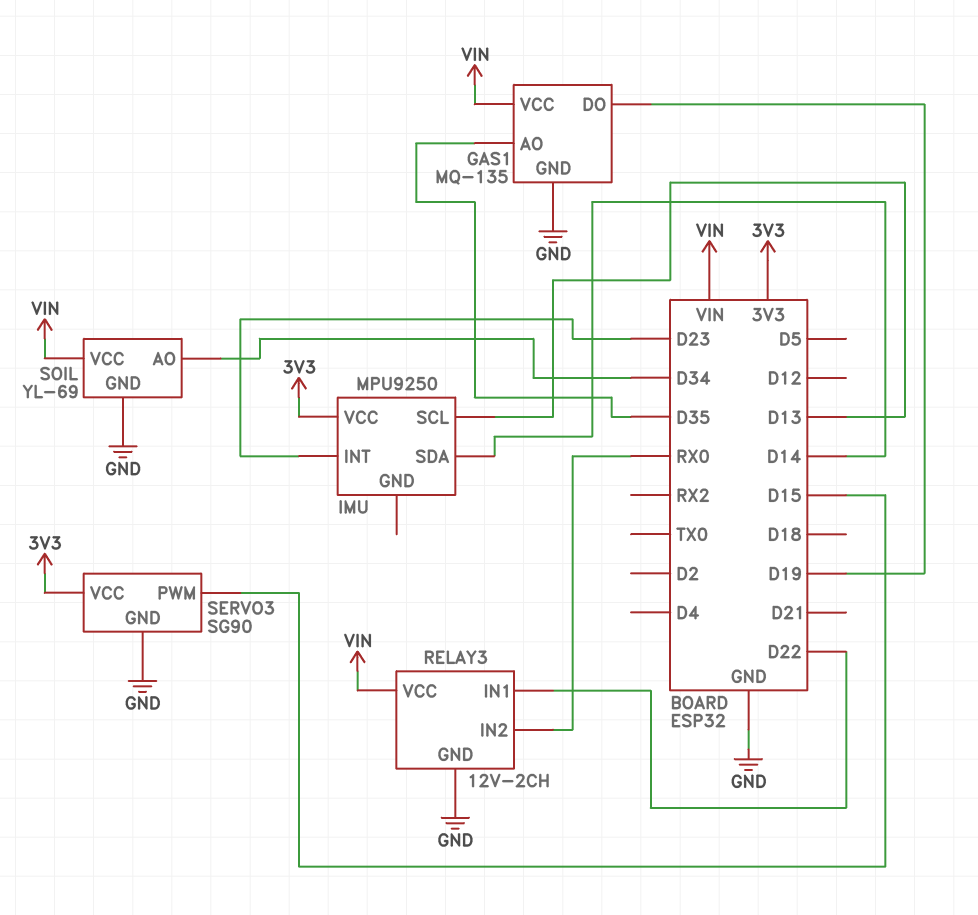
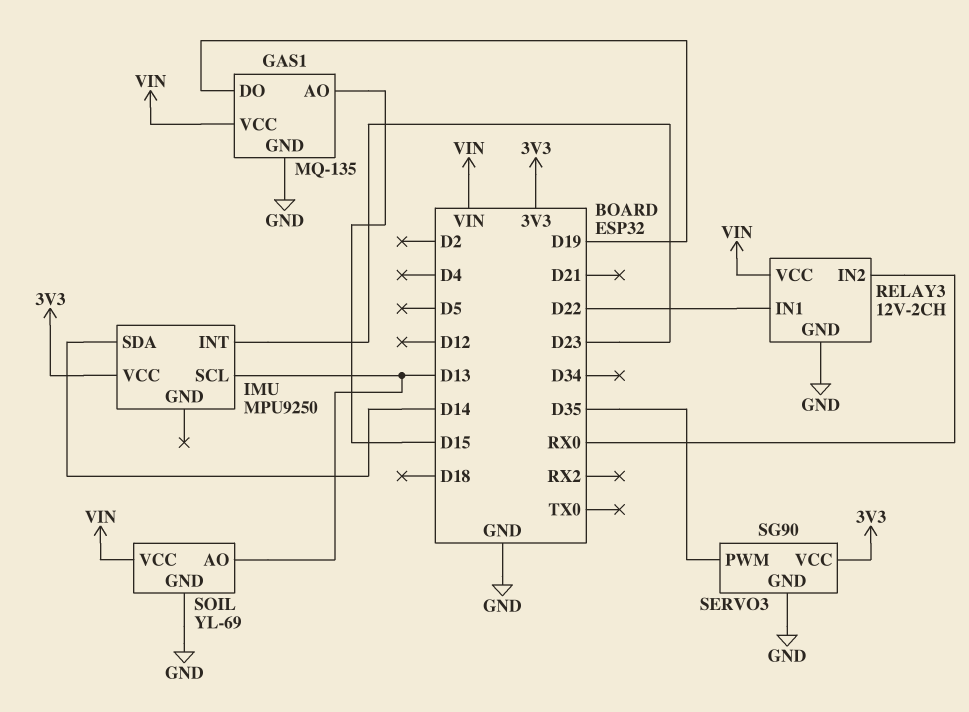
GAS1 pin AO: D35 -> D15
SERVO3 pin PWM: D15 -> D35
SOIL pin AO: D34 -> D13

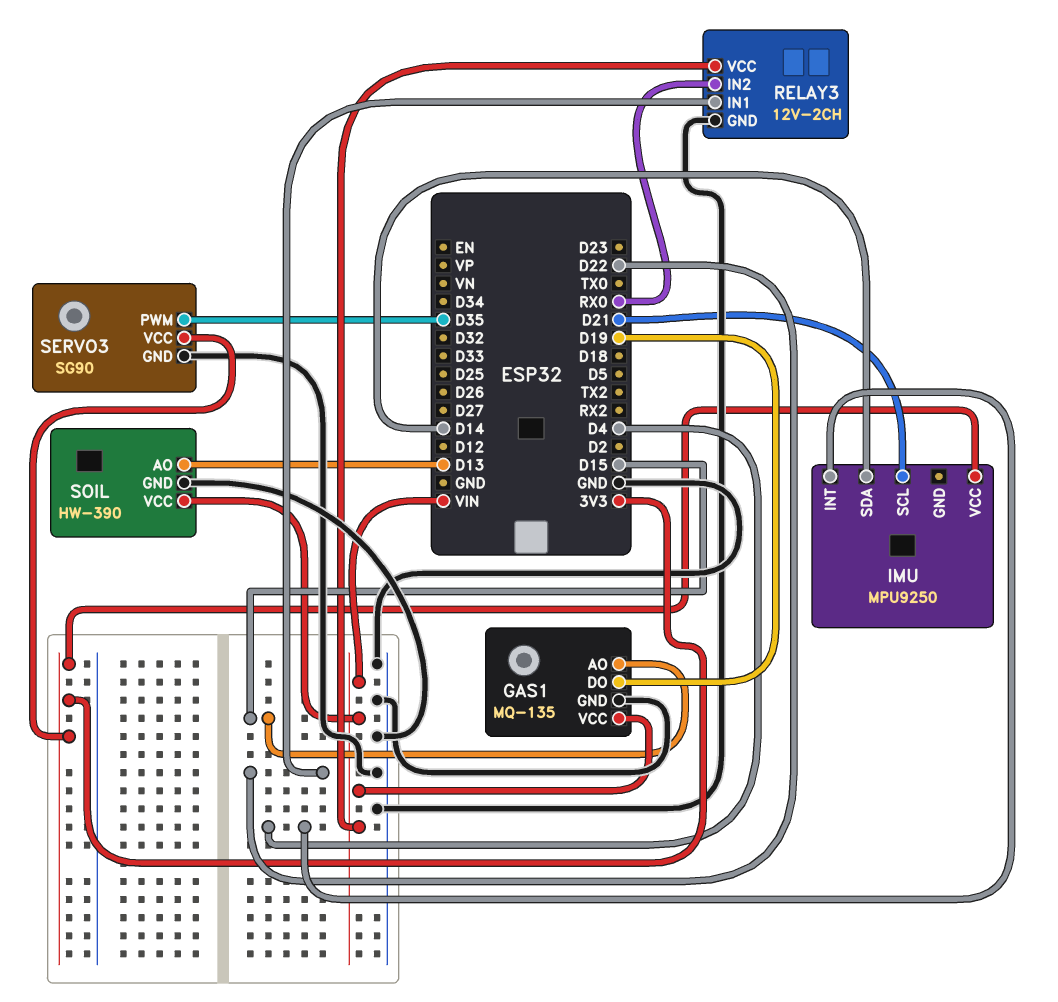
IMU pin INT: D23 -> D4
IMU pin SCL: D13 -> D21
SOIL: YL-69 -> HW-390

